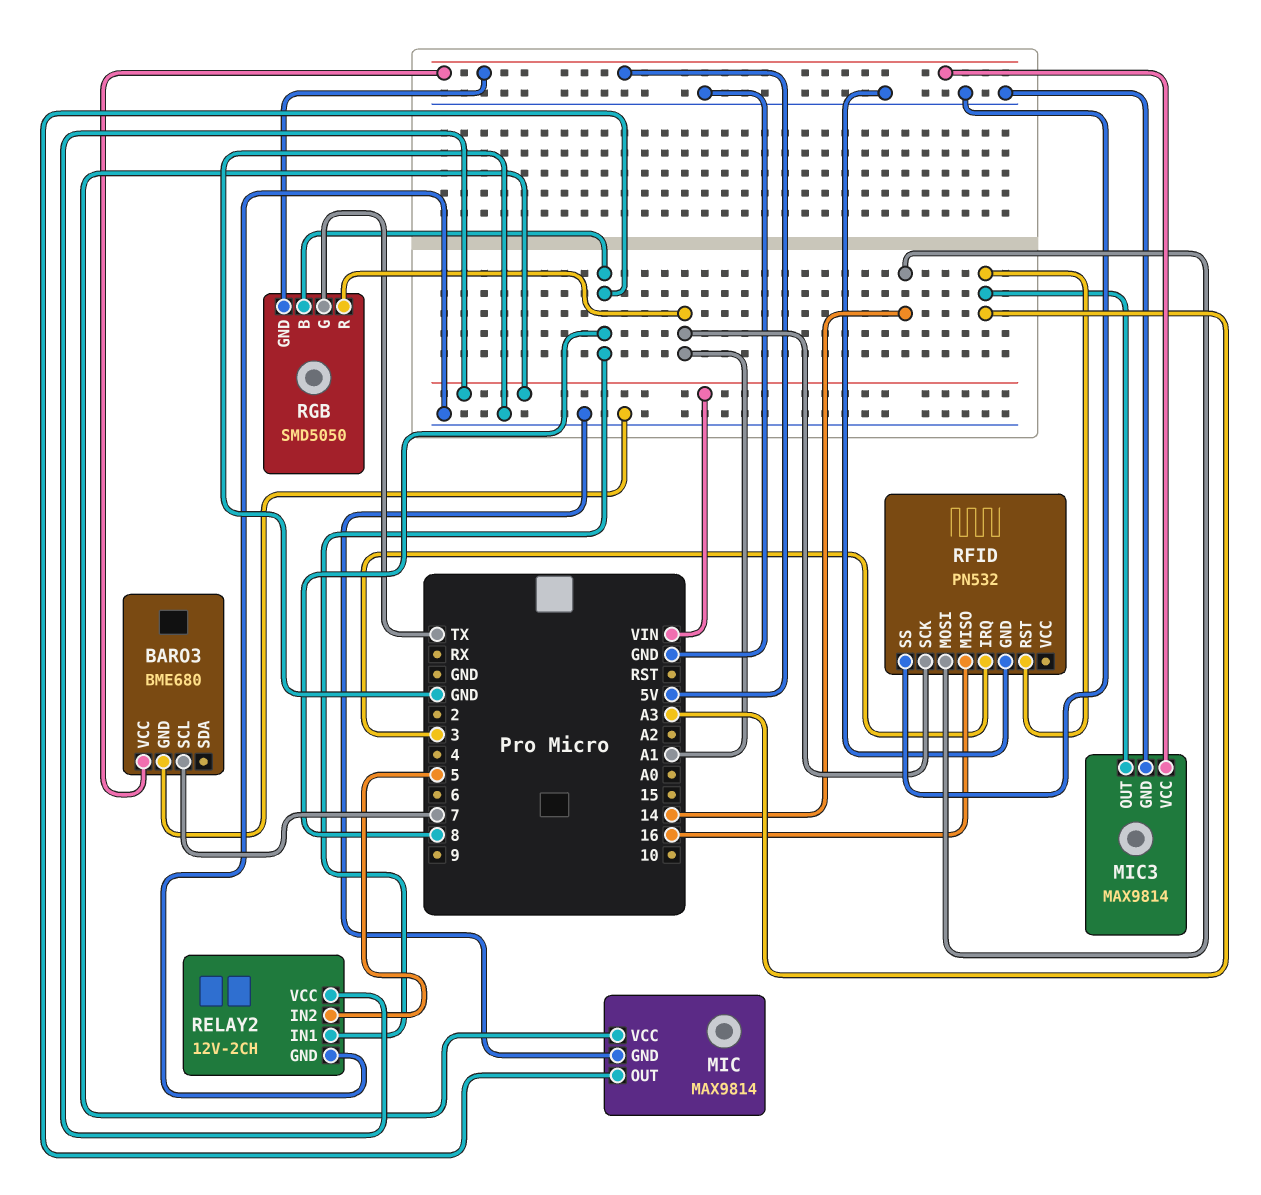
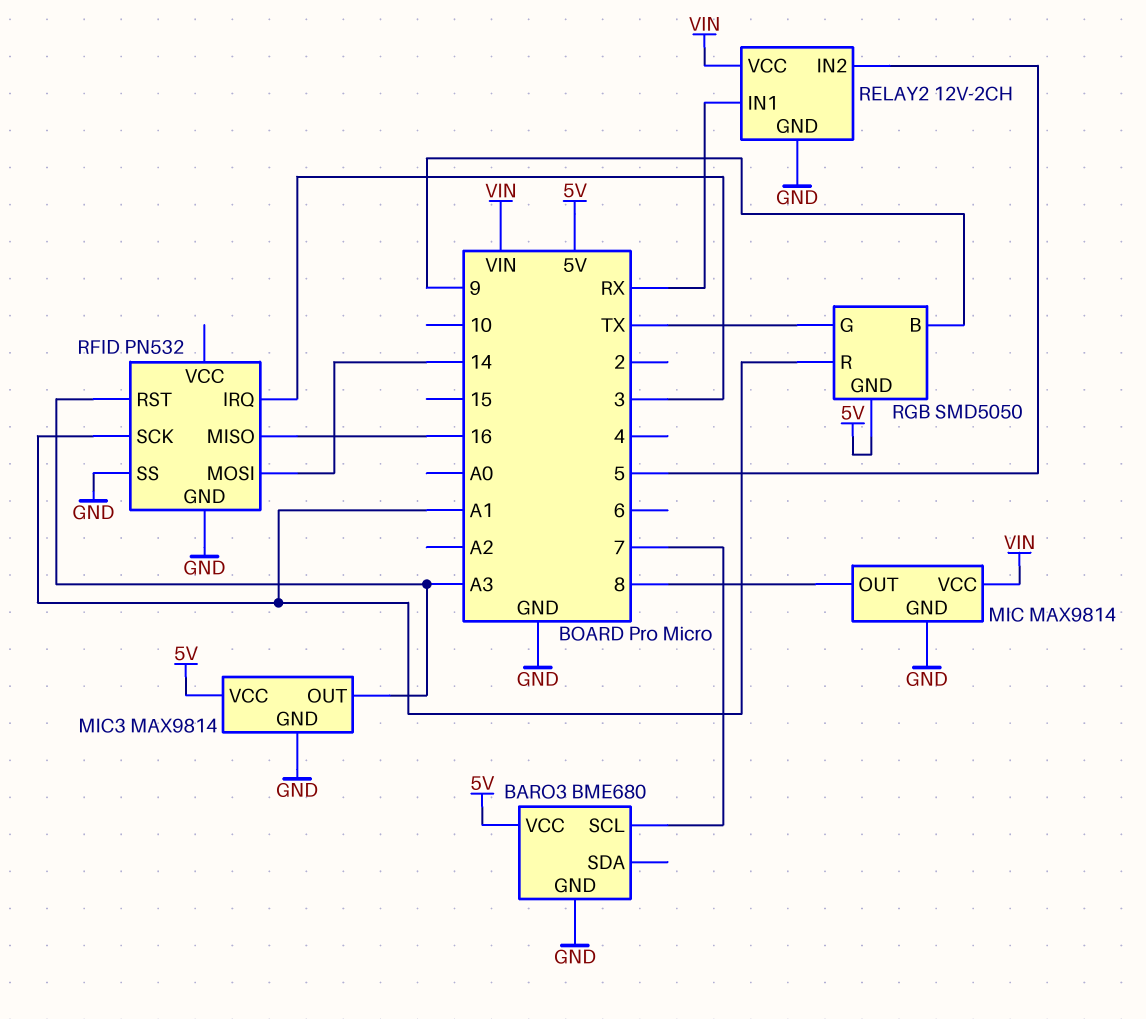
RELAY2 pin IN1: 8 -> RX
RGB pin B: 8 -> 9

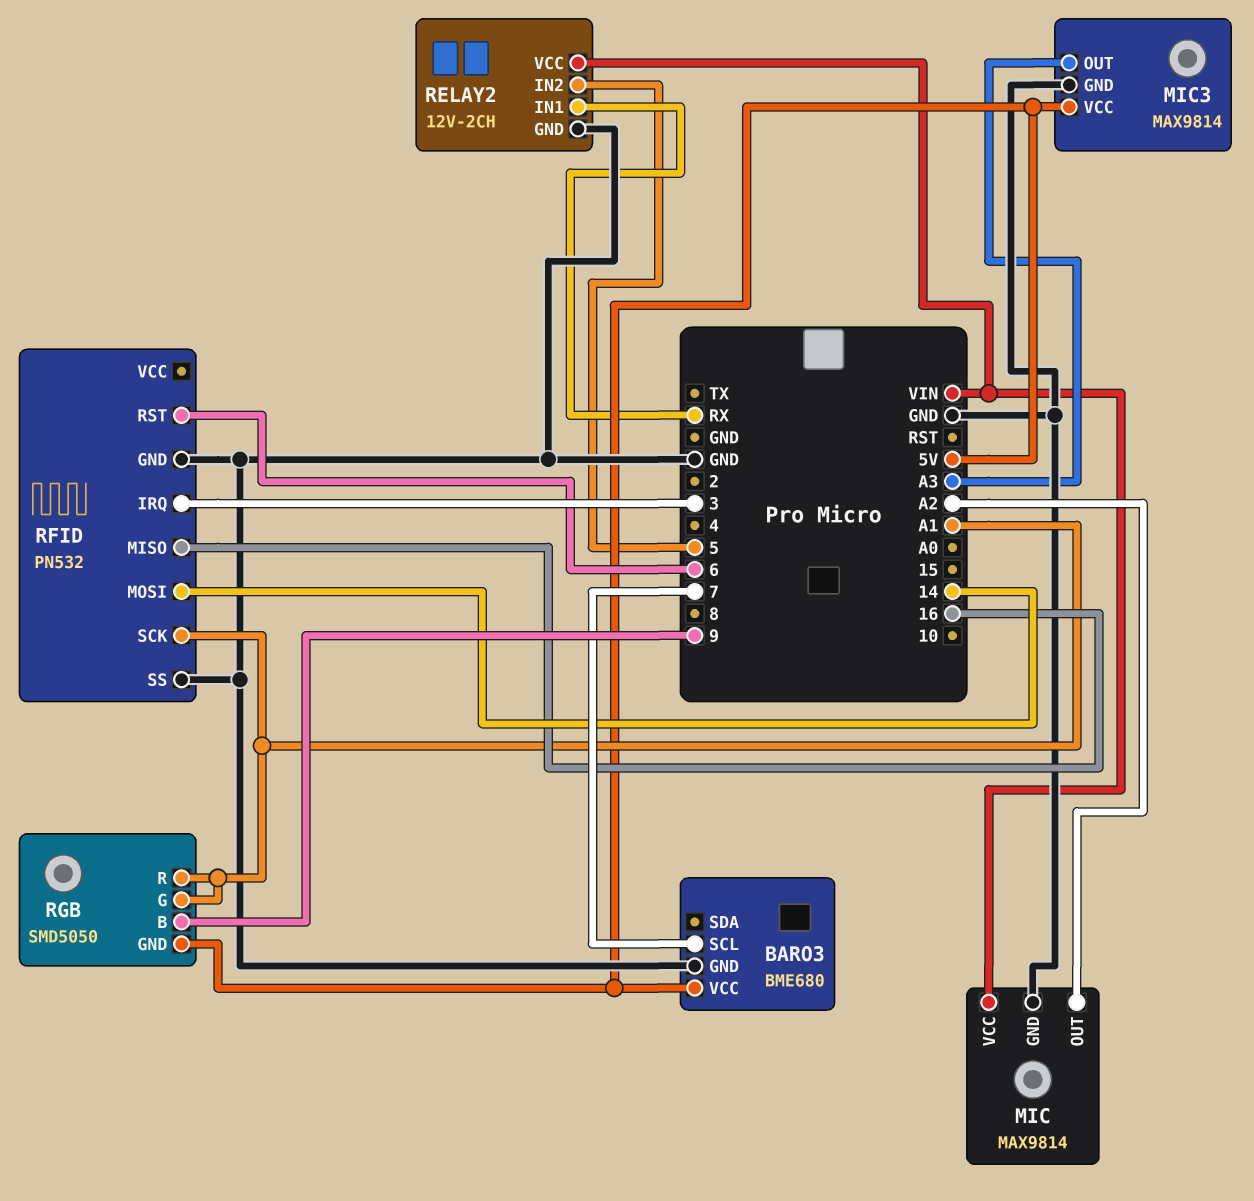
MIC pin OUT: 8 -> A2
RFID pin RST: A3 -> 6
RGB pin G: TX -> A1

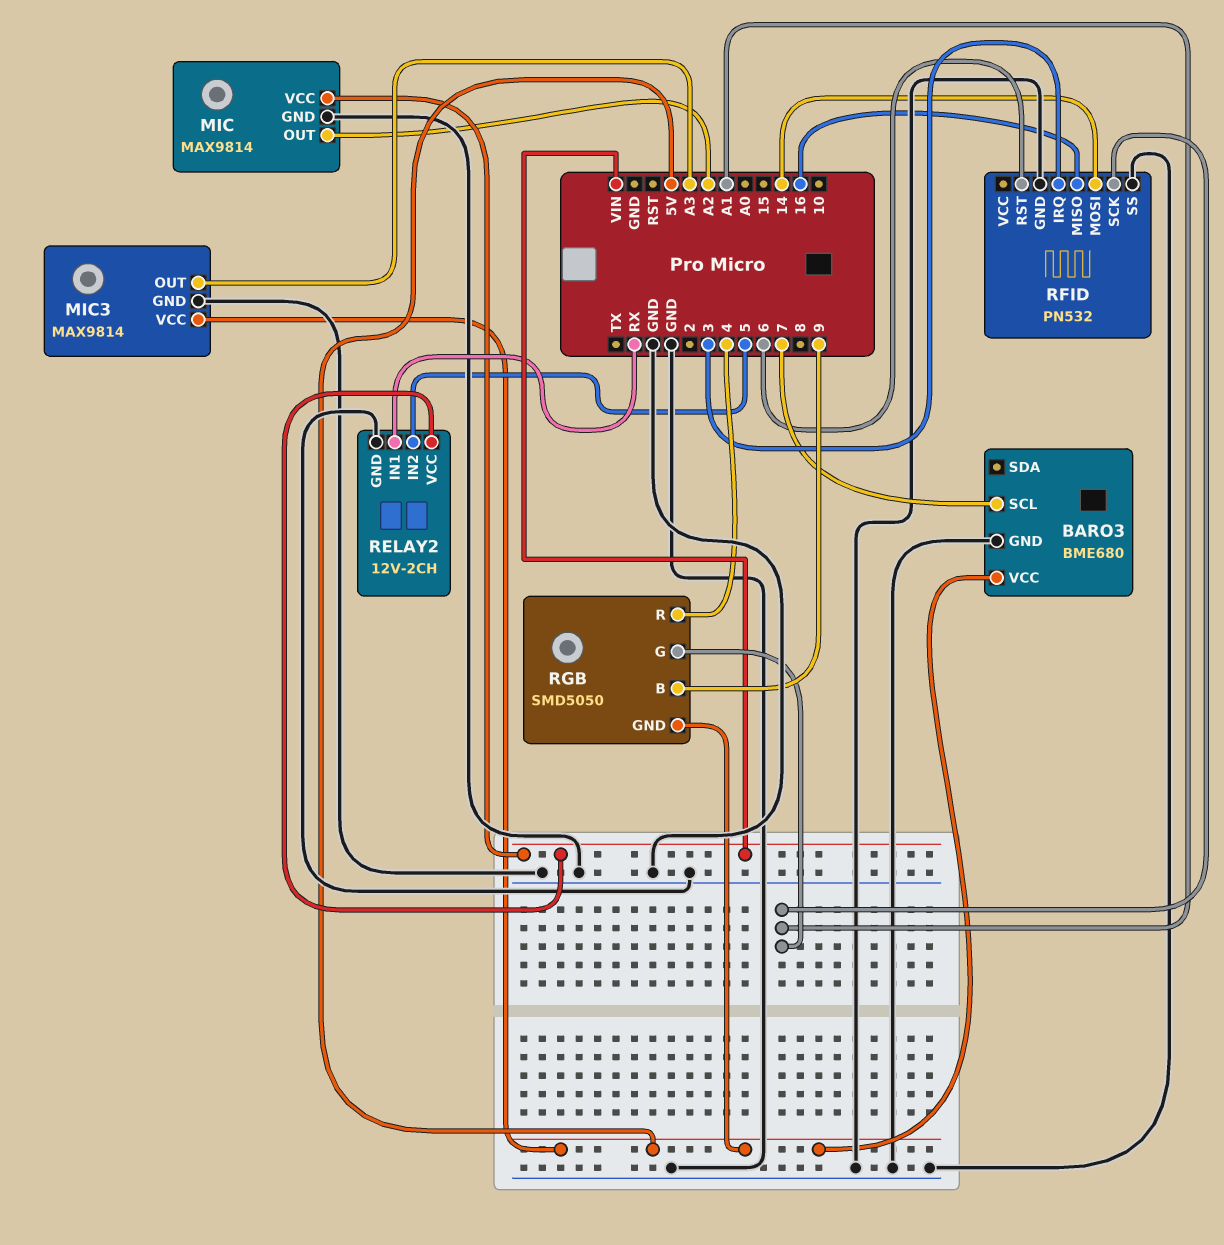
RGB pin R: A1 -> 4

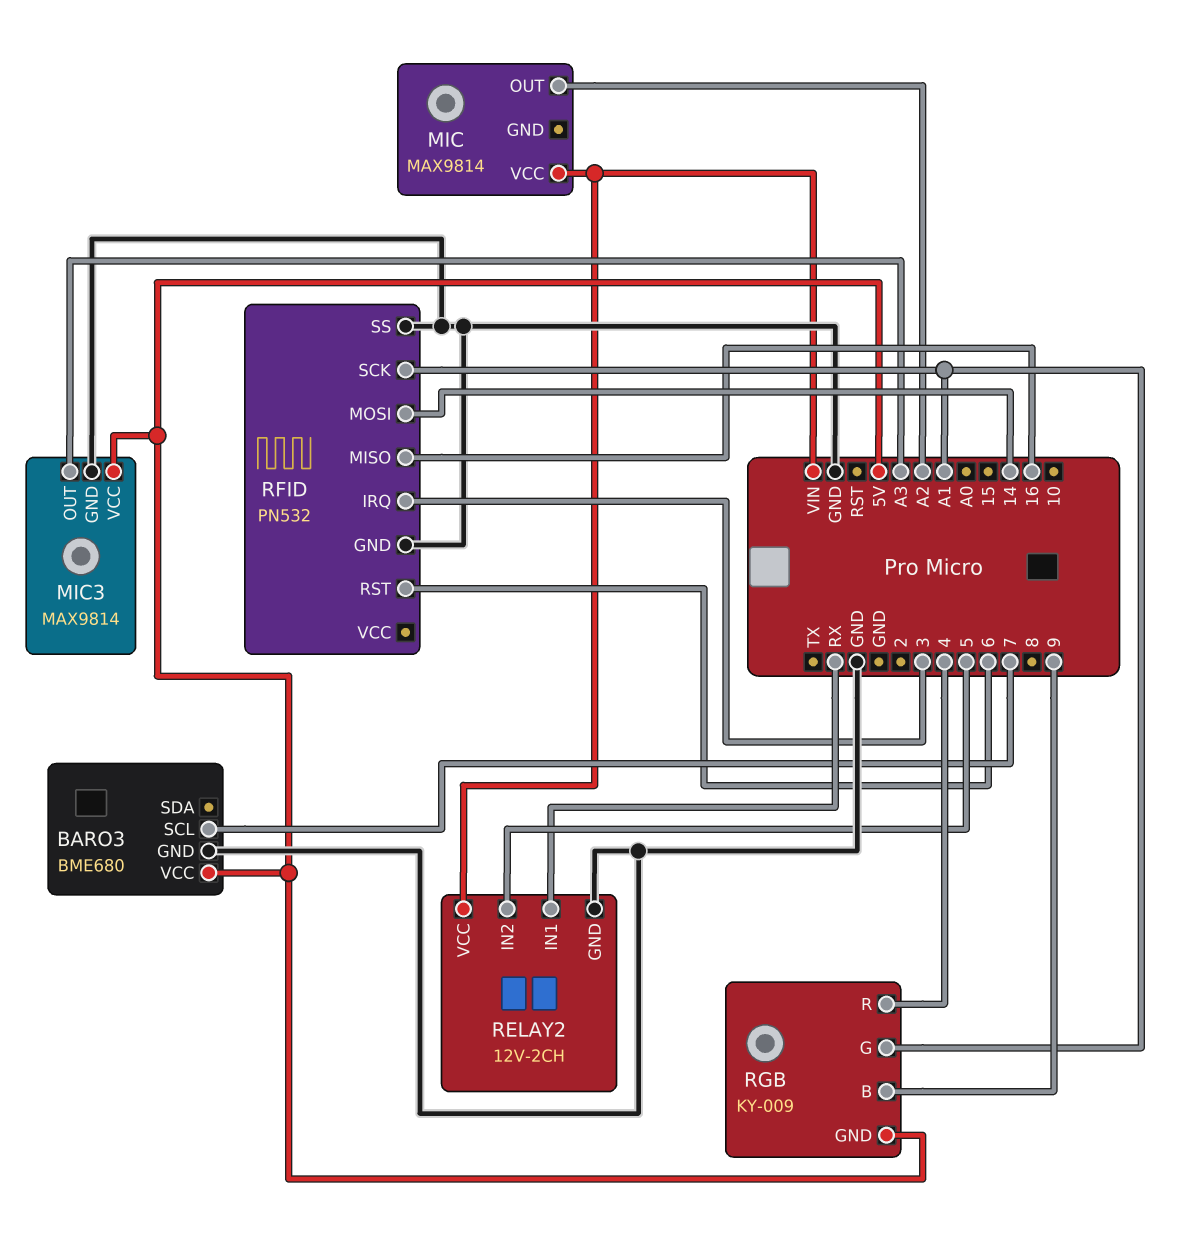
MIC pin GND: GND -> none
RGB: SMD5050 -> KY-009

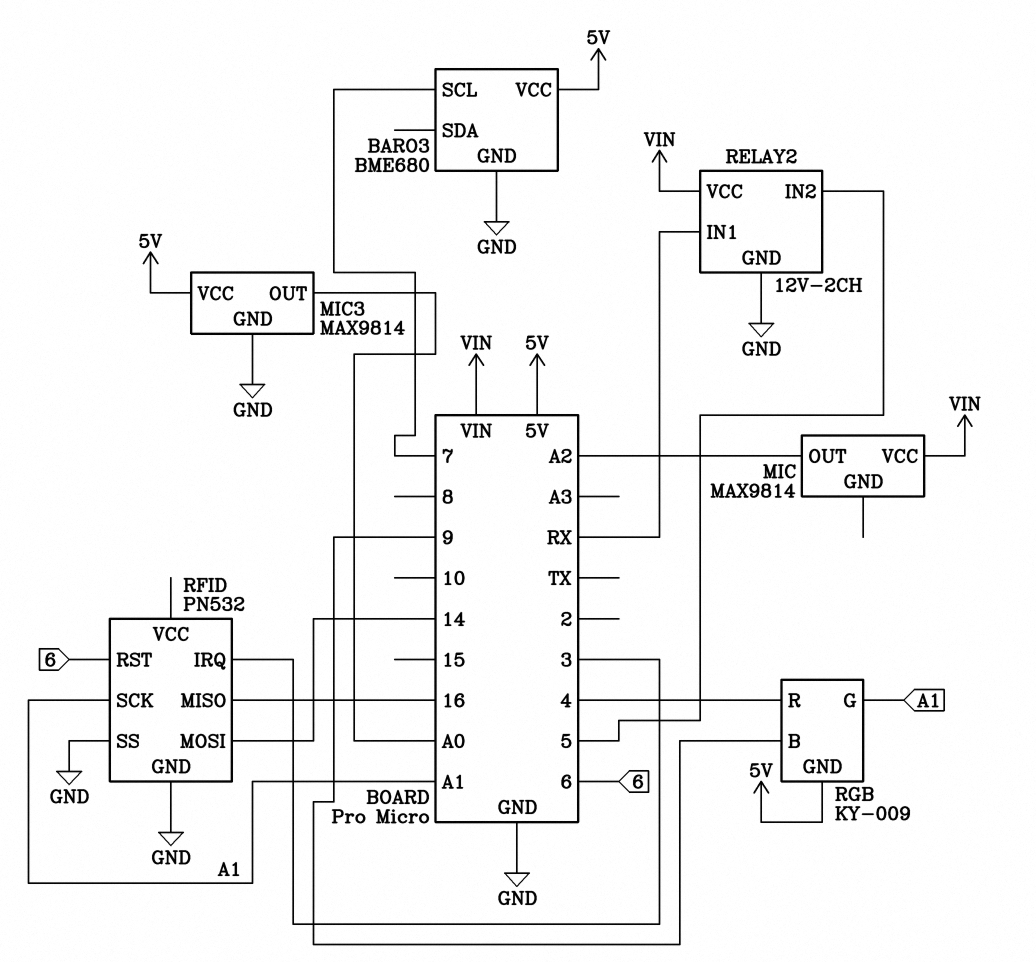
MIC3 pin OUT: A3 -> A0

